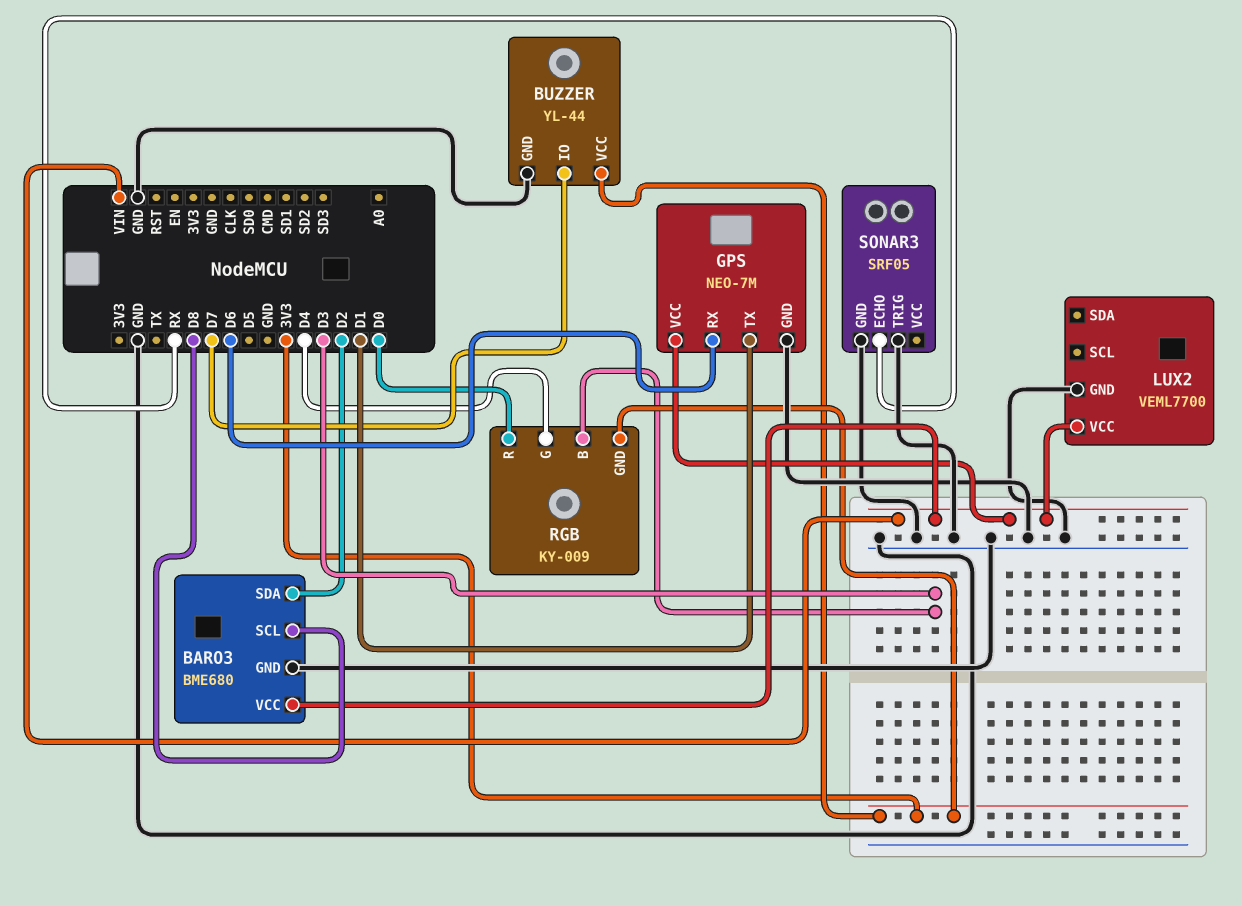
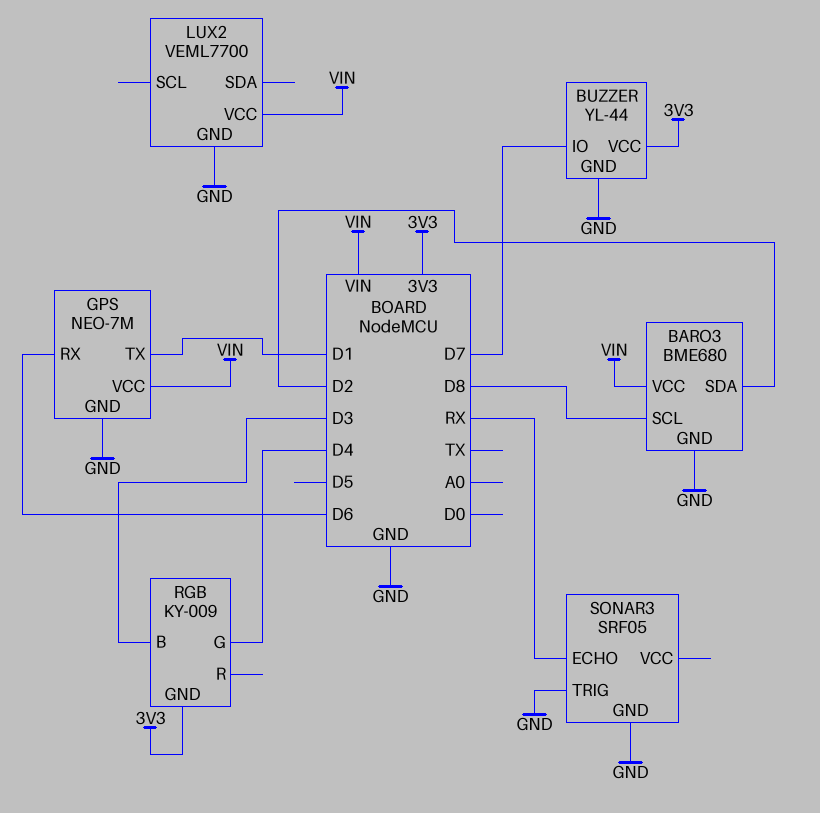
RGB pin R: D0 -> none

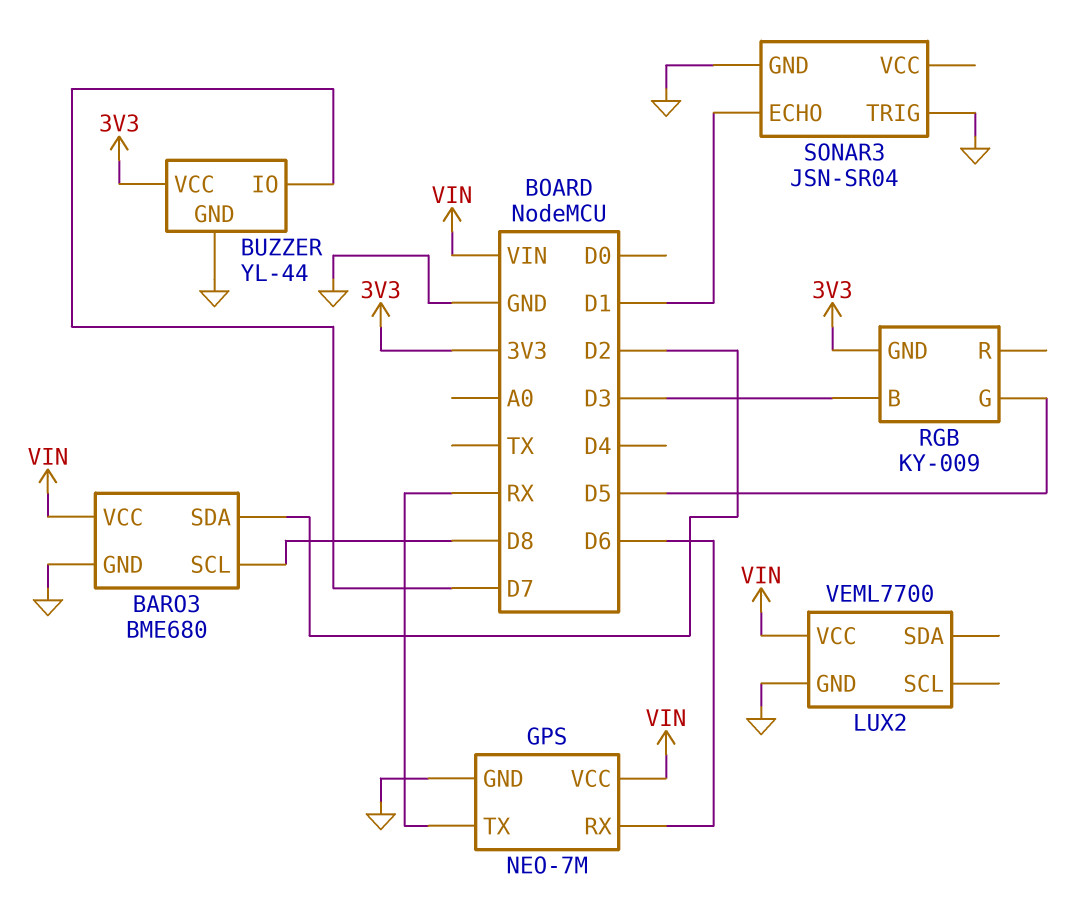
GPS pin TX: D1 -> RX
RGB pin G: D4 -> D5
SONAR3: SRF05 -> JSN-SR04
SONAR3 pin ECHO: RX -> D1

